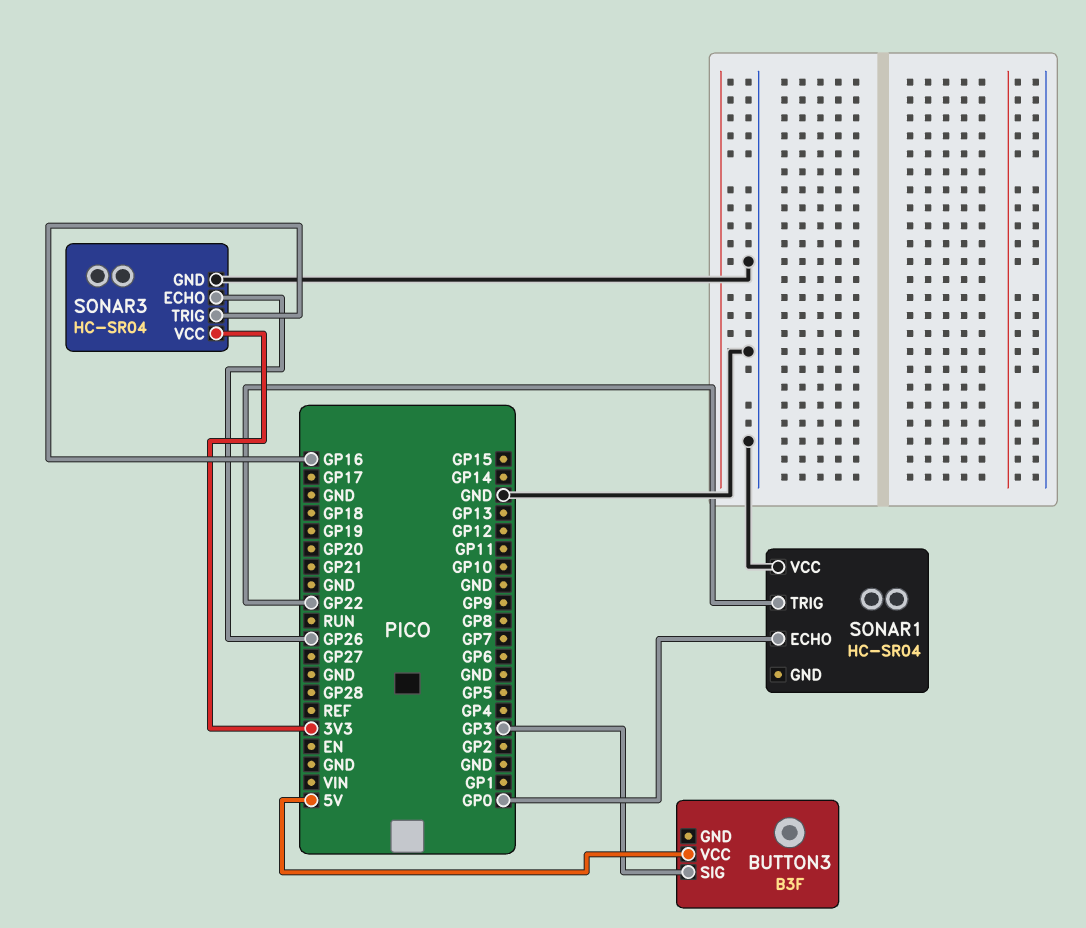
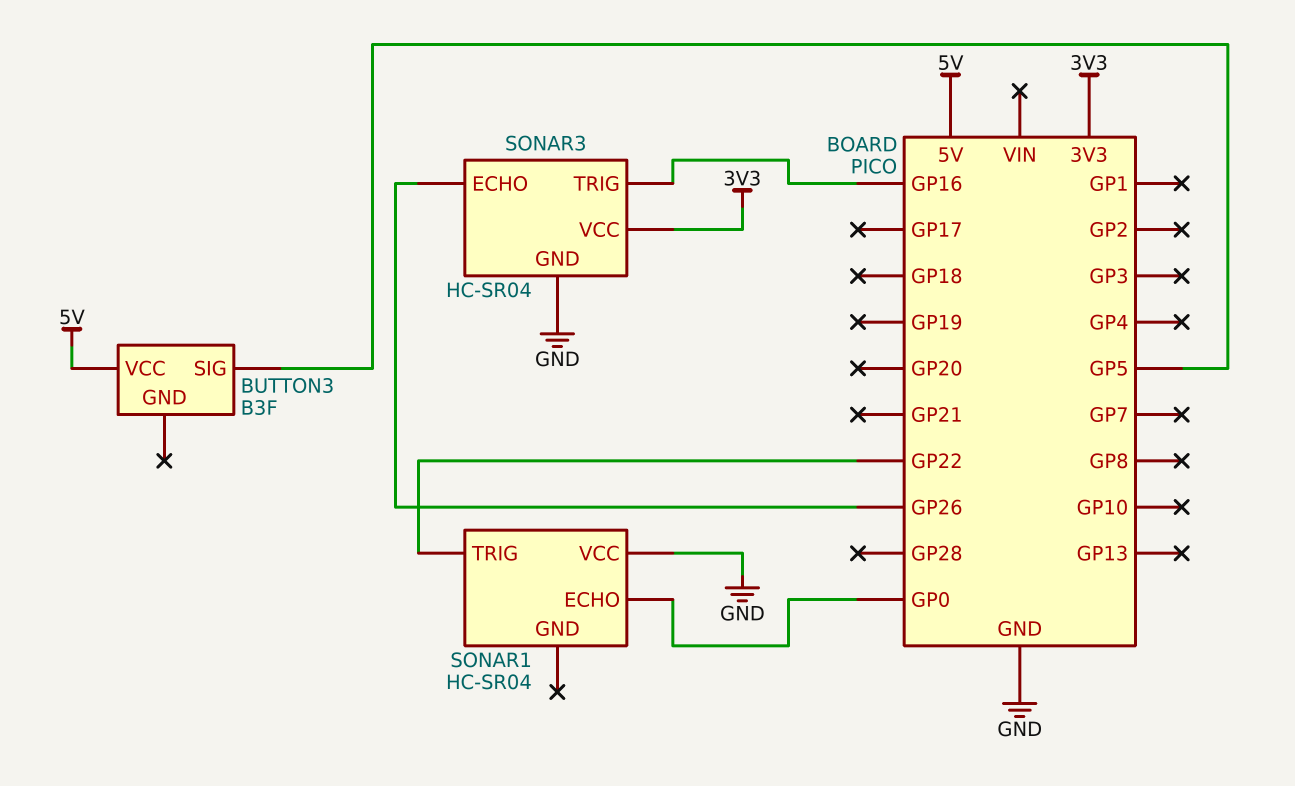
BUTTON3 pin SIG: GP3 -> GP5

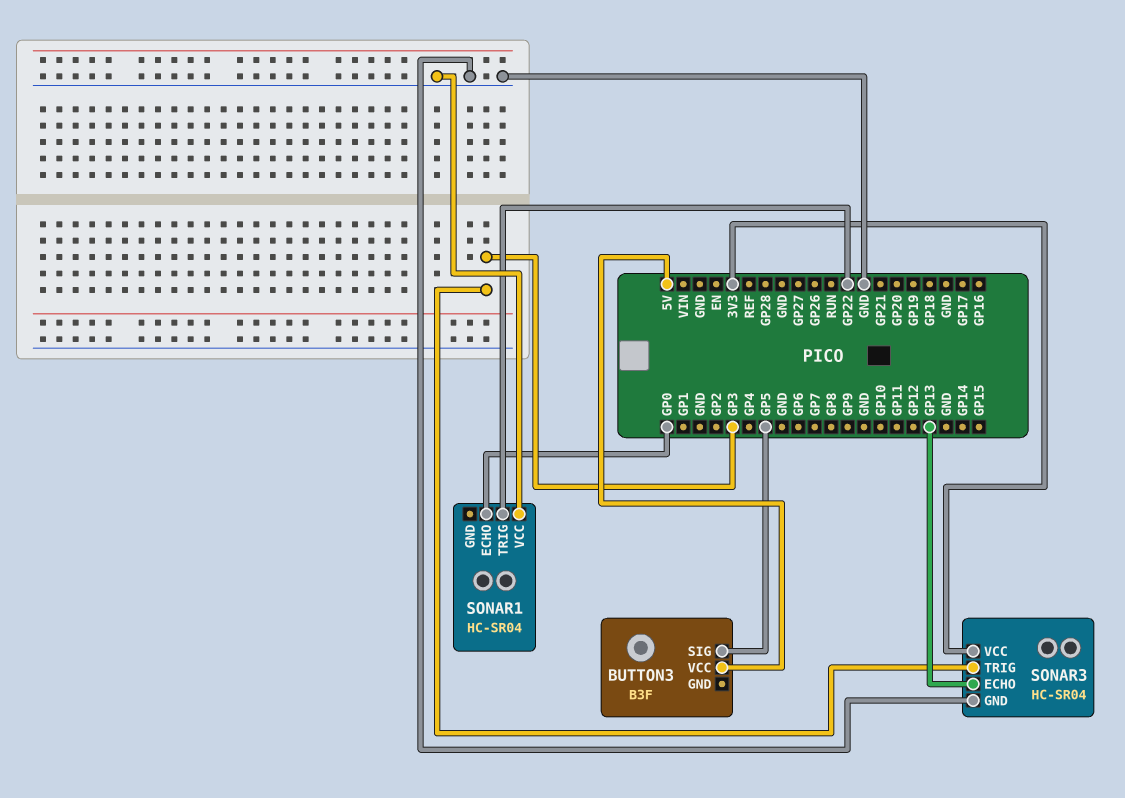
SONAR3 pin ECHO: GP26 -> GP13
SONAR3 pin TRIG: GP16 -> GP3

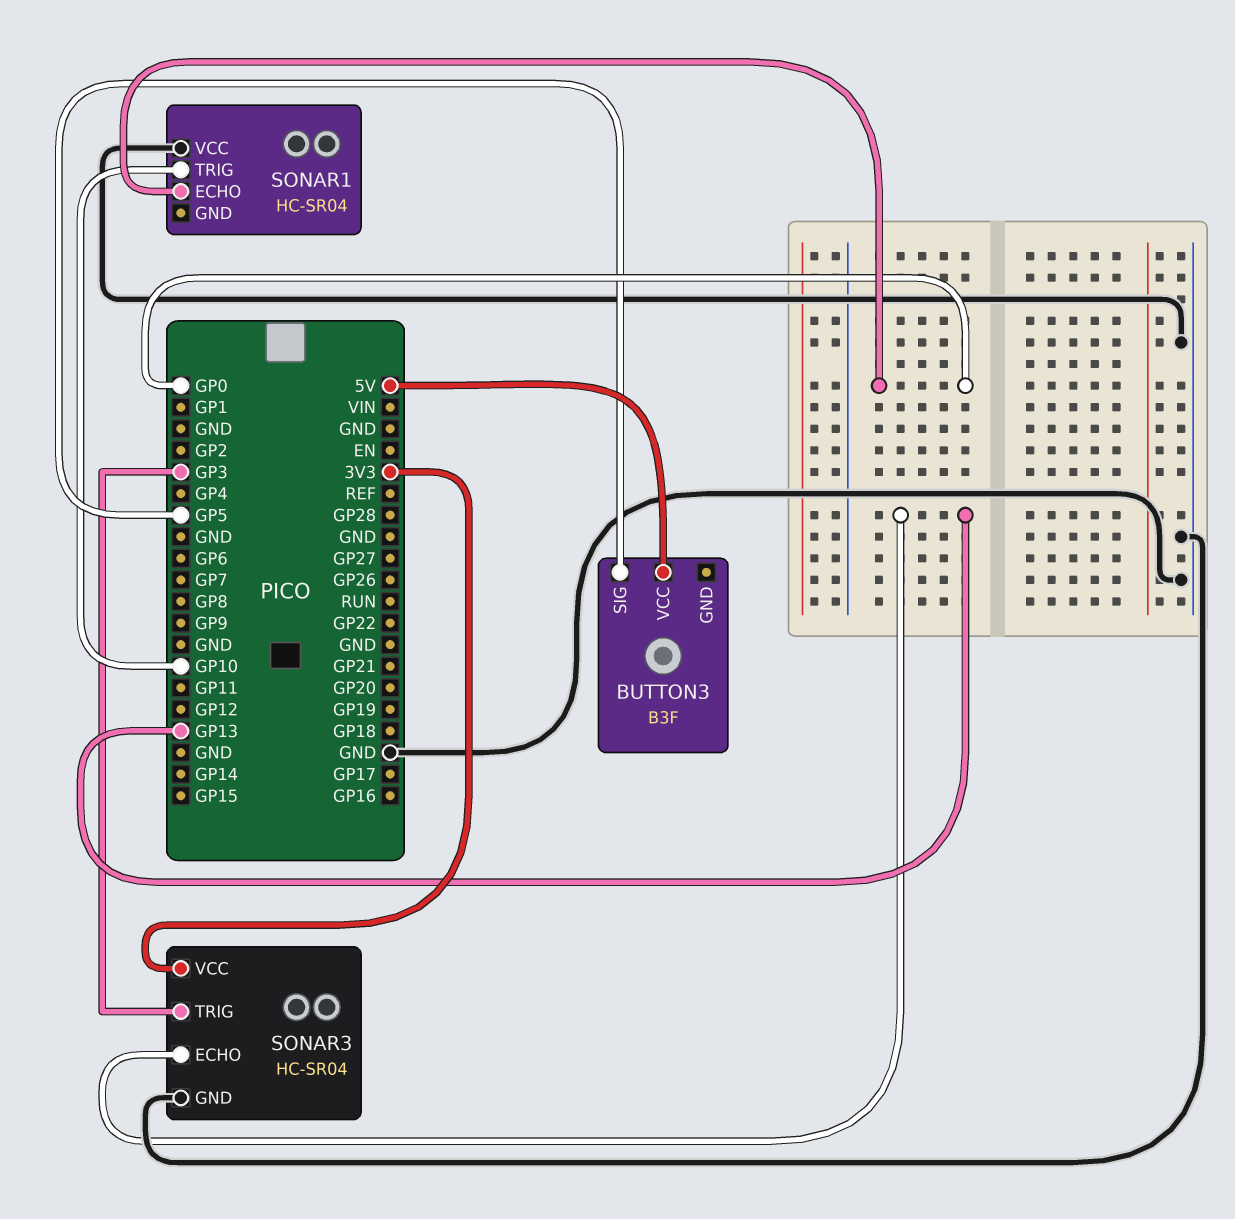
SONAR1 pin TRIG: GP22 -> GP10

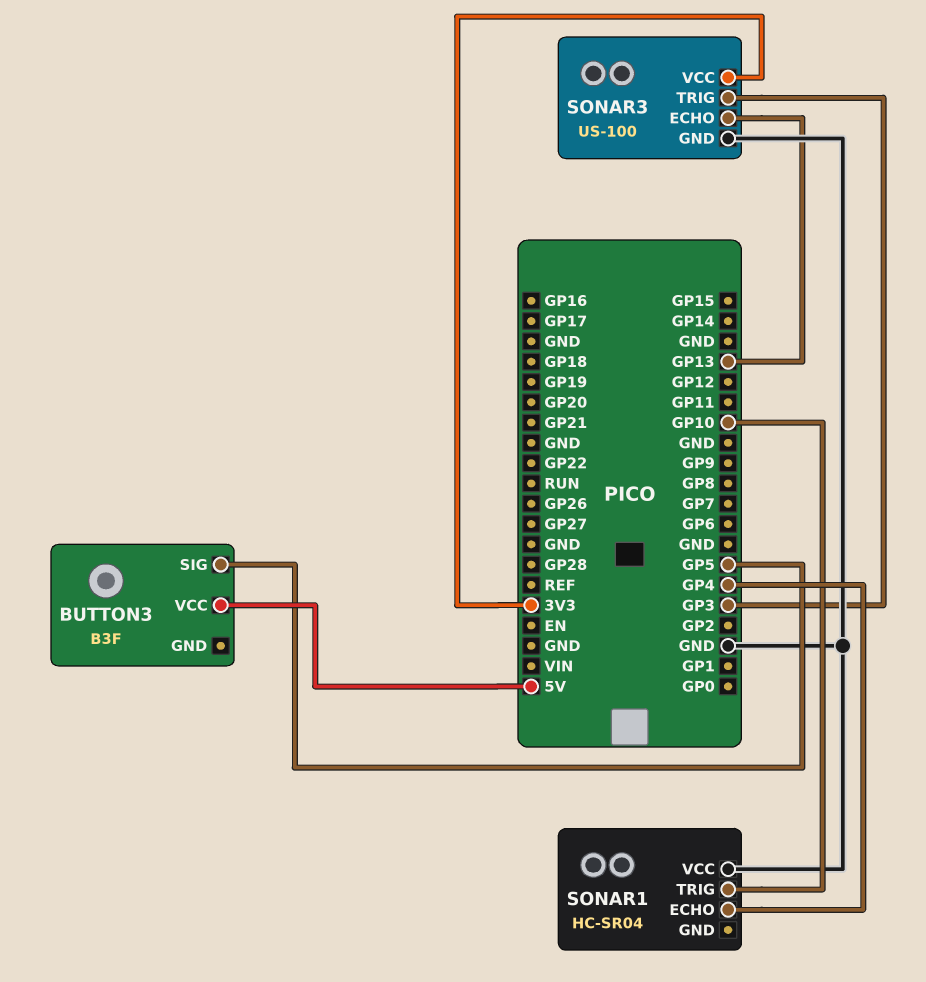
SONAR1 pin ECHO: GP0 -> GP4
SONAR3: HC-SR04 -> US-100

